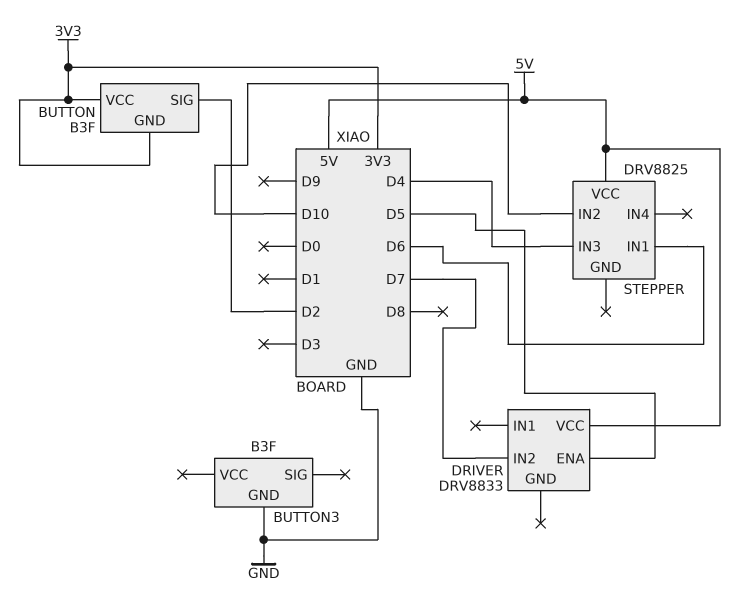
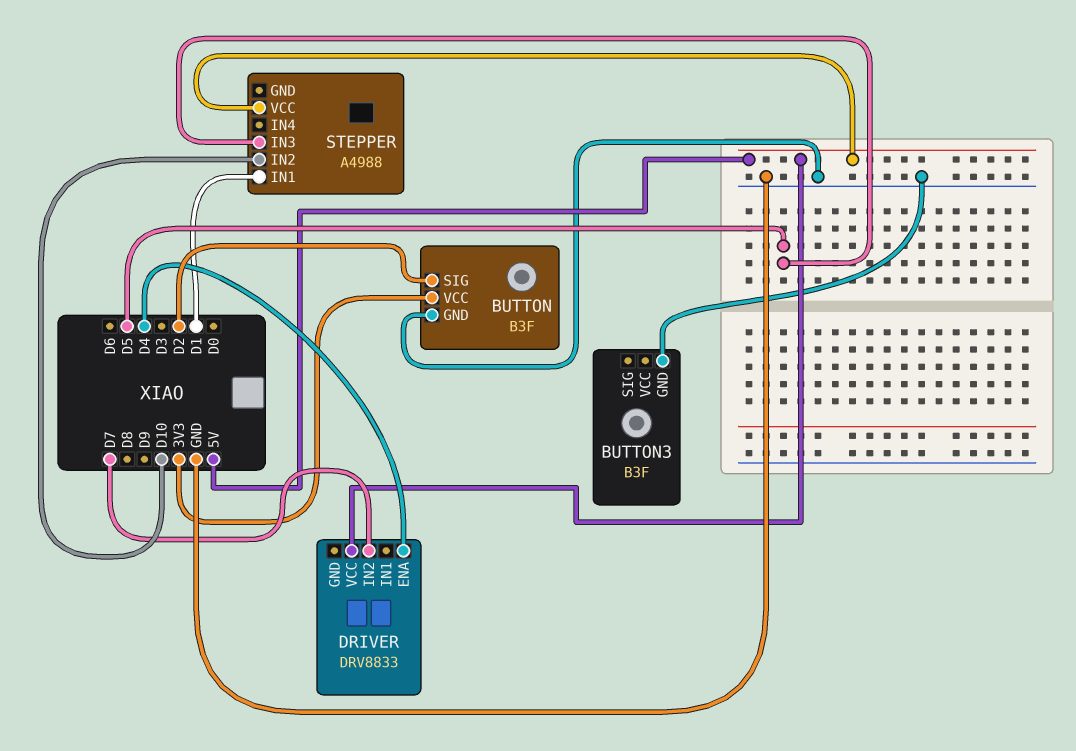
BUTTON pin GND: 3V3 -> GND
DRIVER pin ENA: D5 -> D4
STEPPER: DRV8825 -> A4988
STEPPER pin IN1: D6 -> D1
STEPPER pin IN3: D4 -> D5

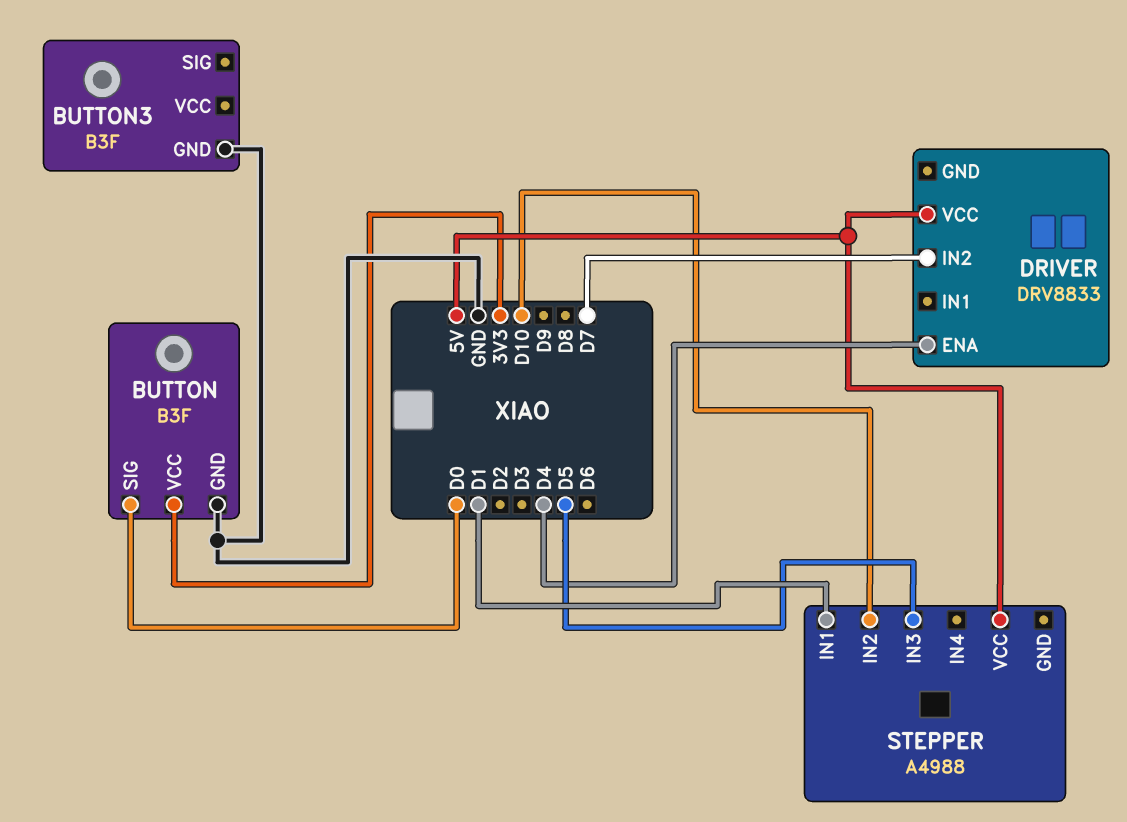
BUTTON pin SIG: D2 -> D0

